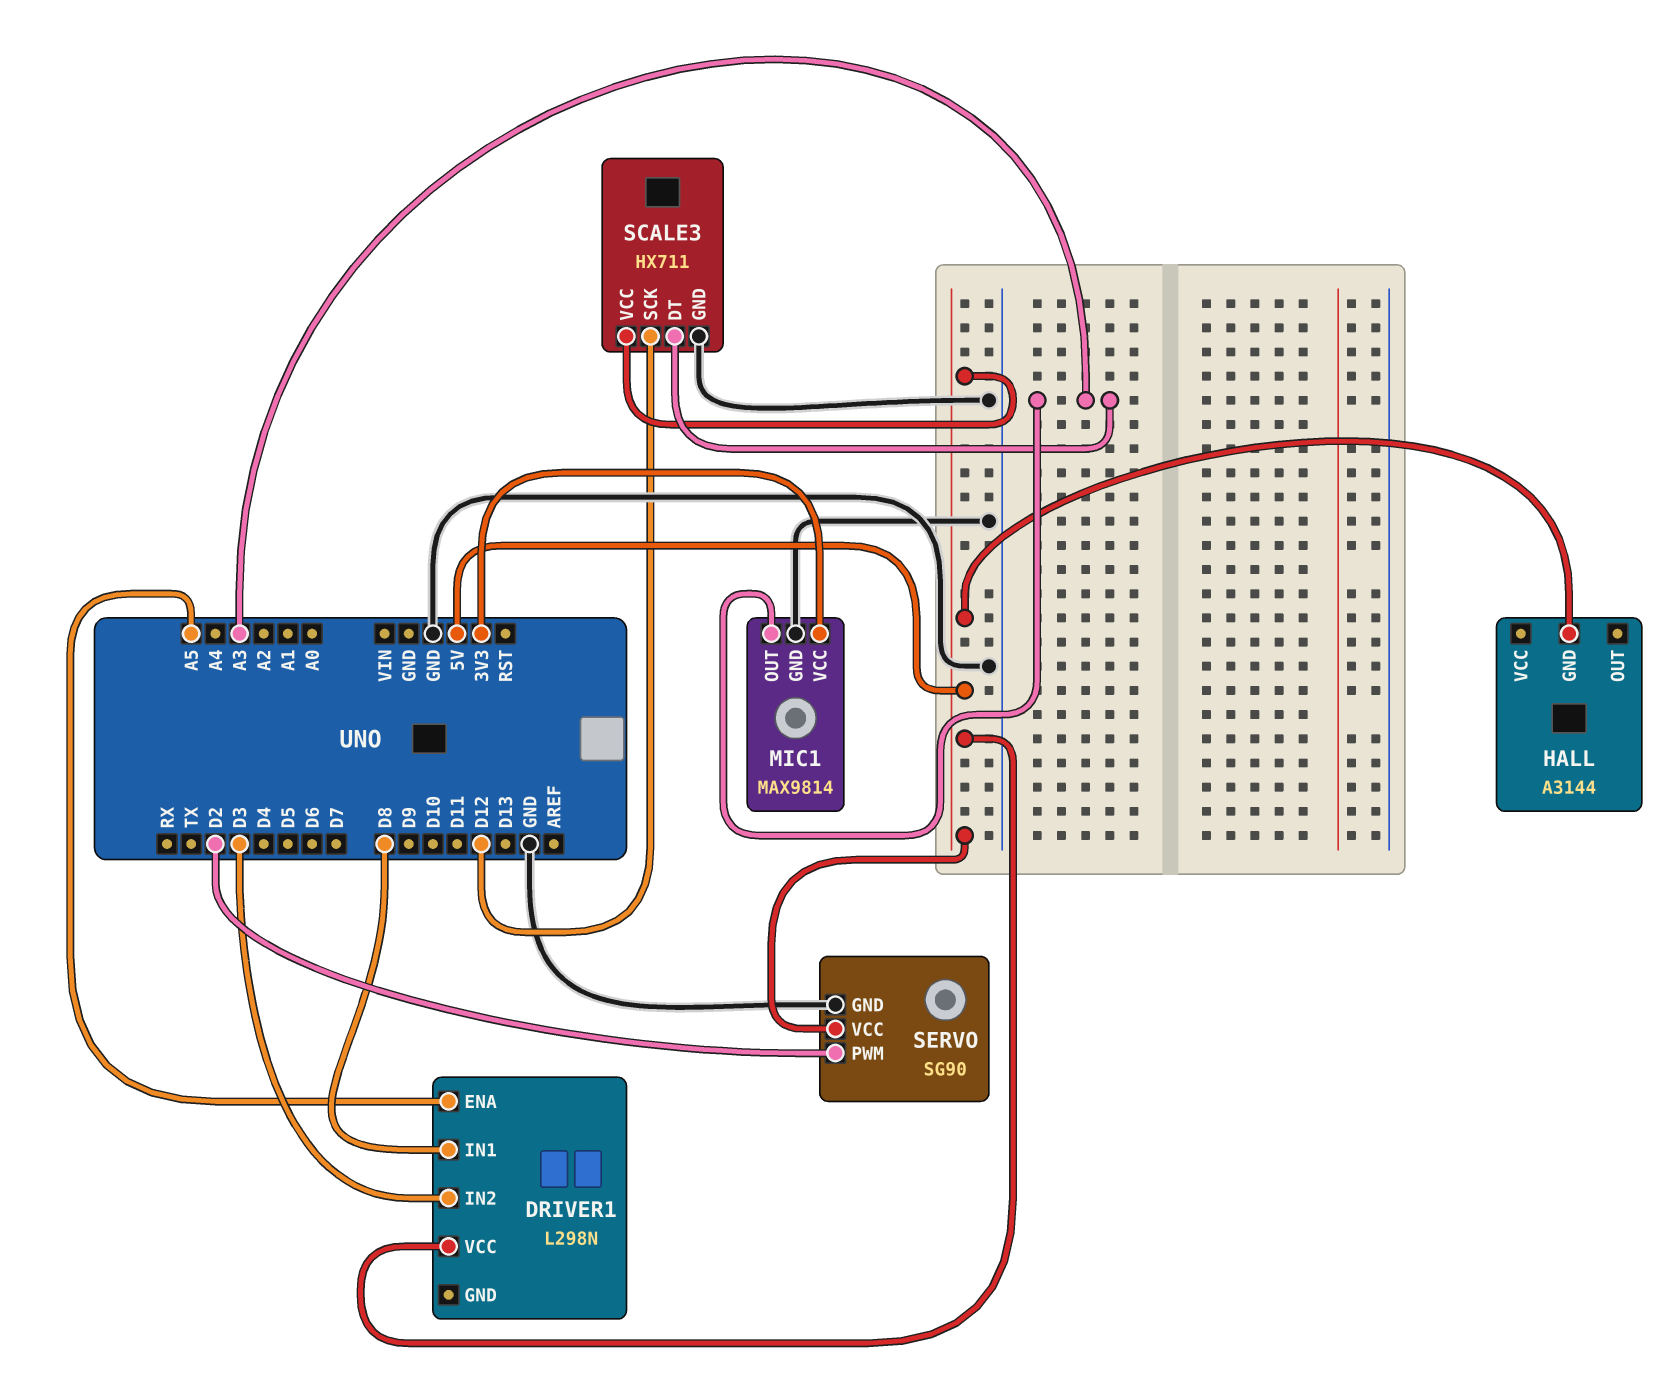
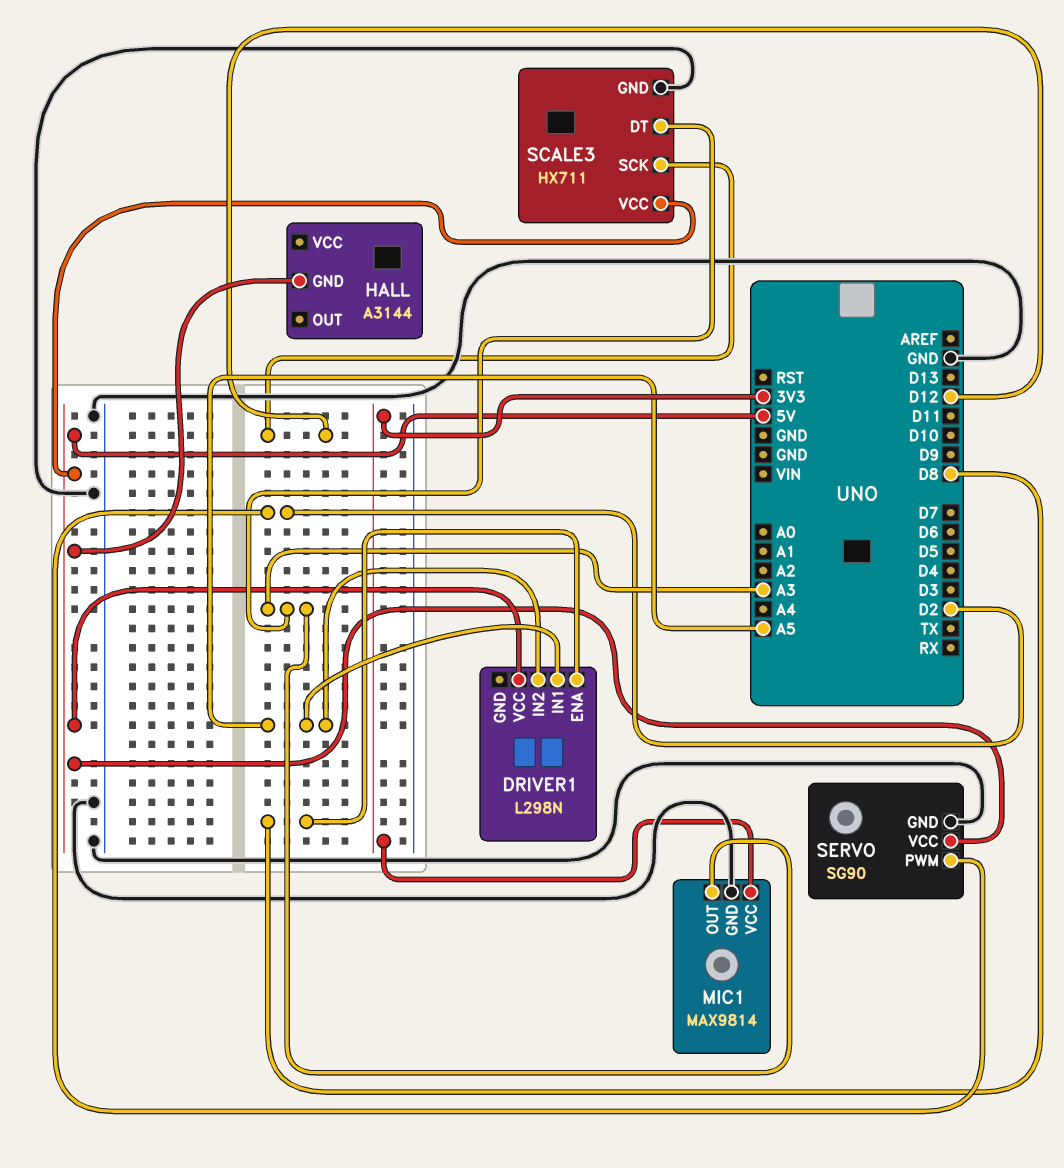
DRIVER1 pin ENA: A5 -> D8
DRIVER1 pin IN1: D8 -> A5
DRIVER1 pin IN2: D3 -> A5

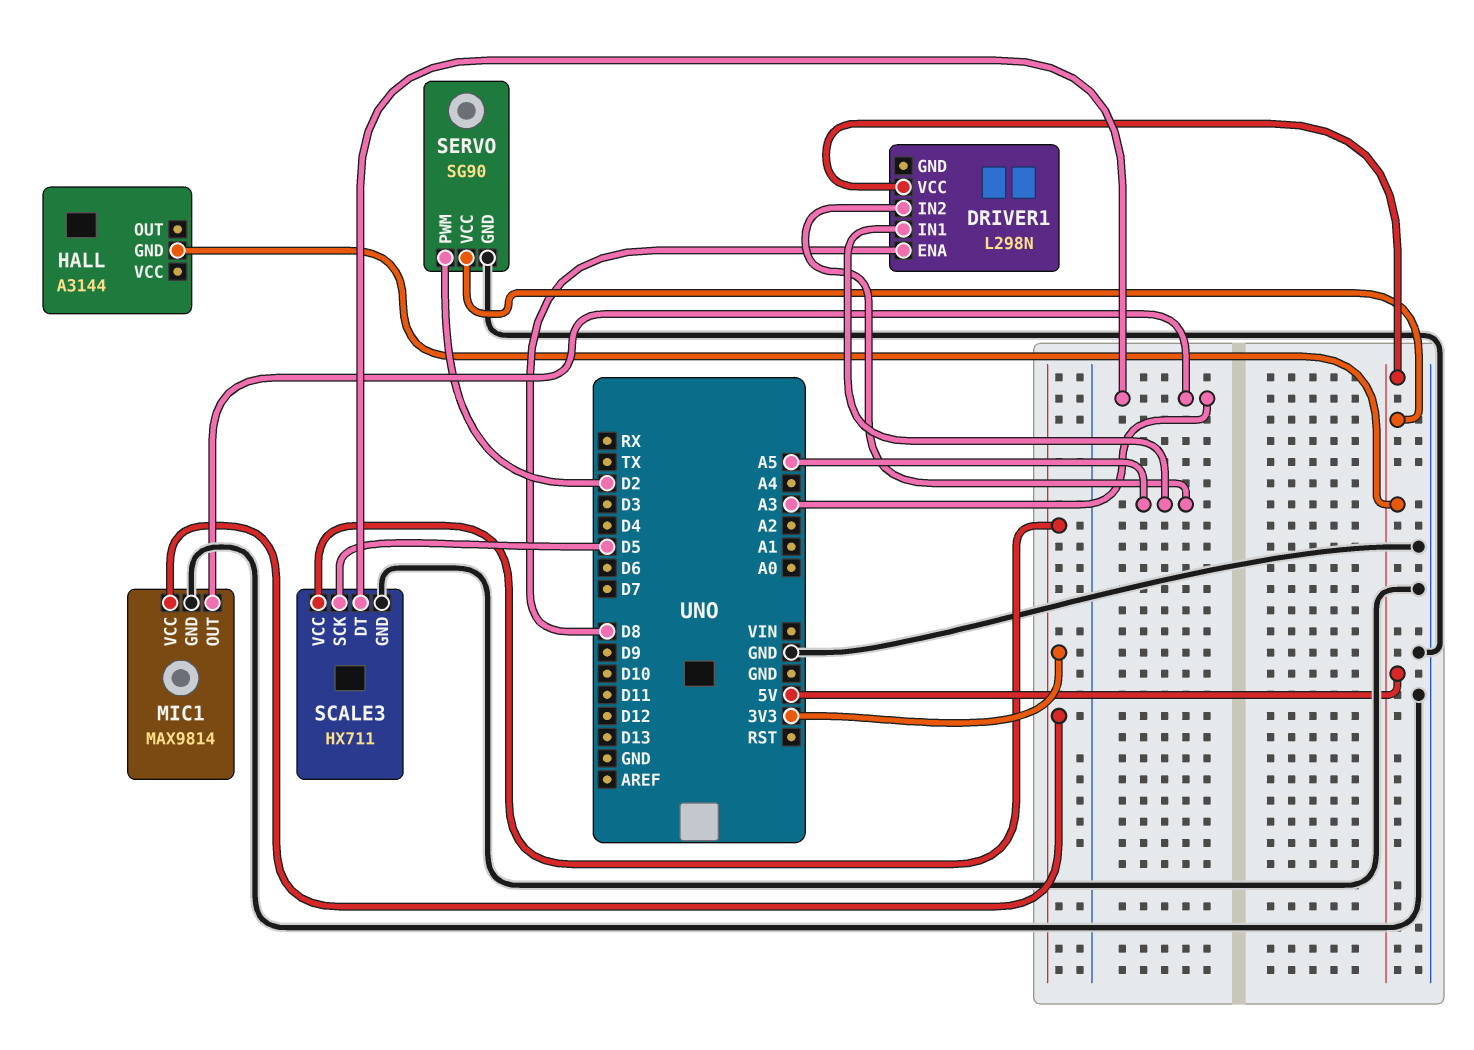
SCALE3 pin SCK: D12 -> D5
SCALE3 pin VCC: 5V -> 3V3

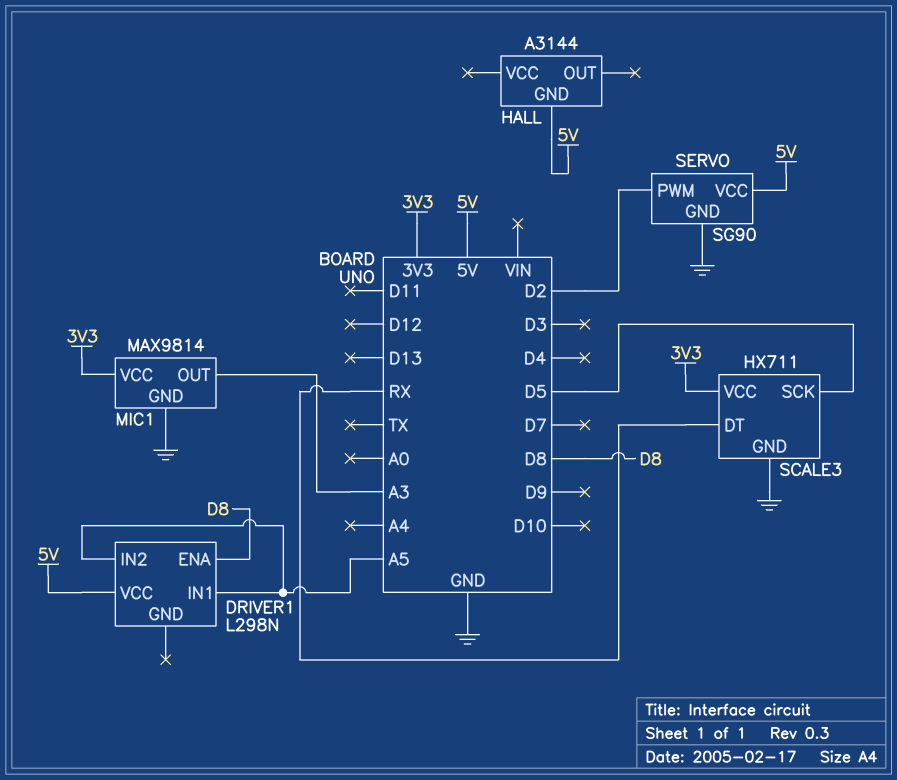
SCALE3 pin DT: A3 -> RX

